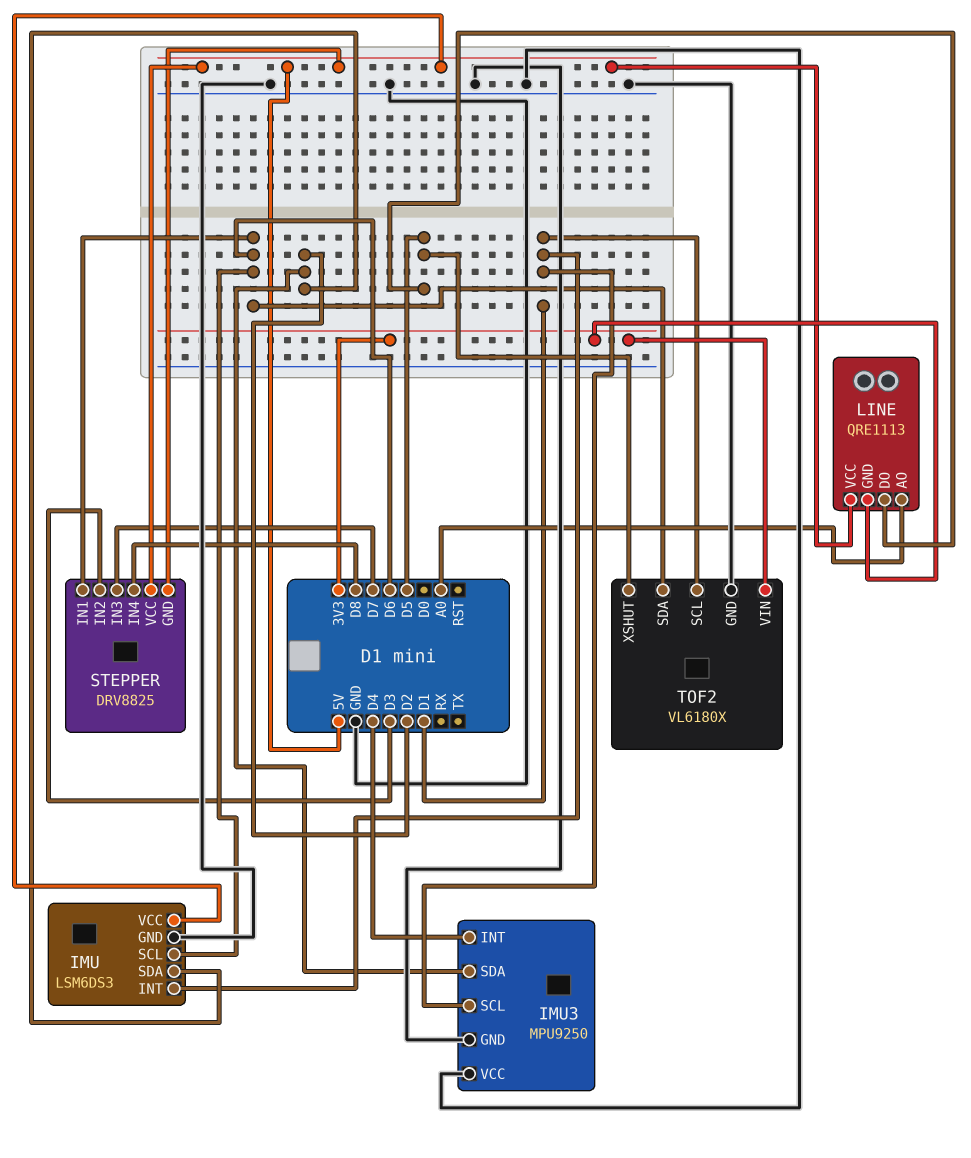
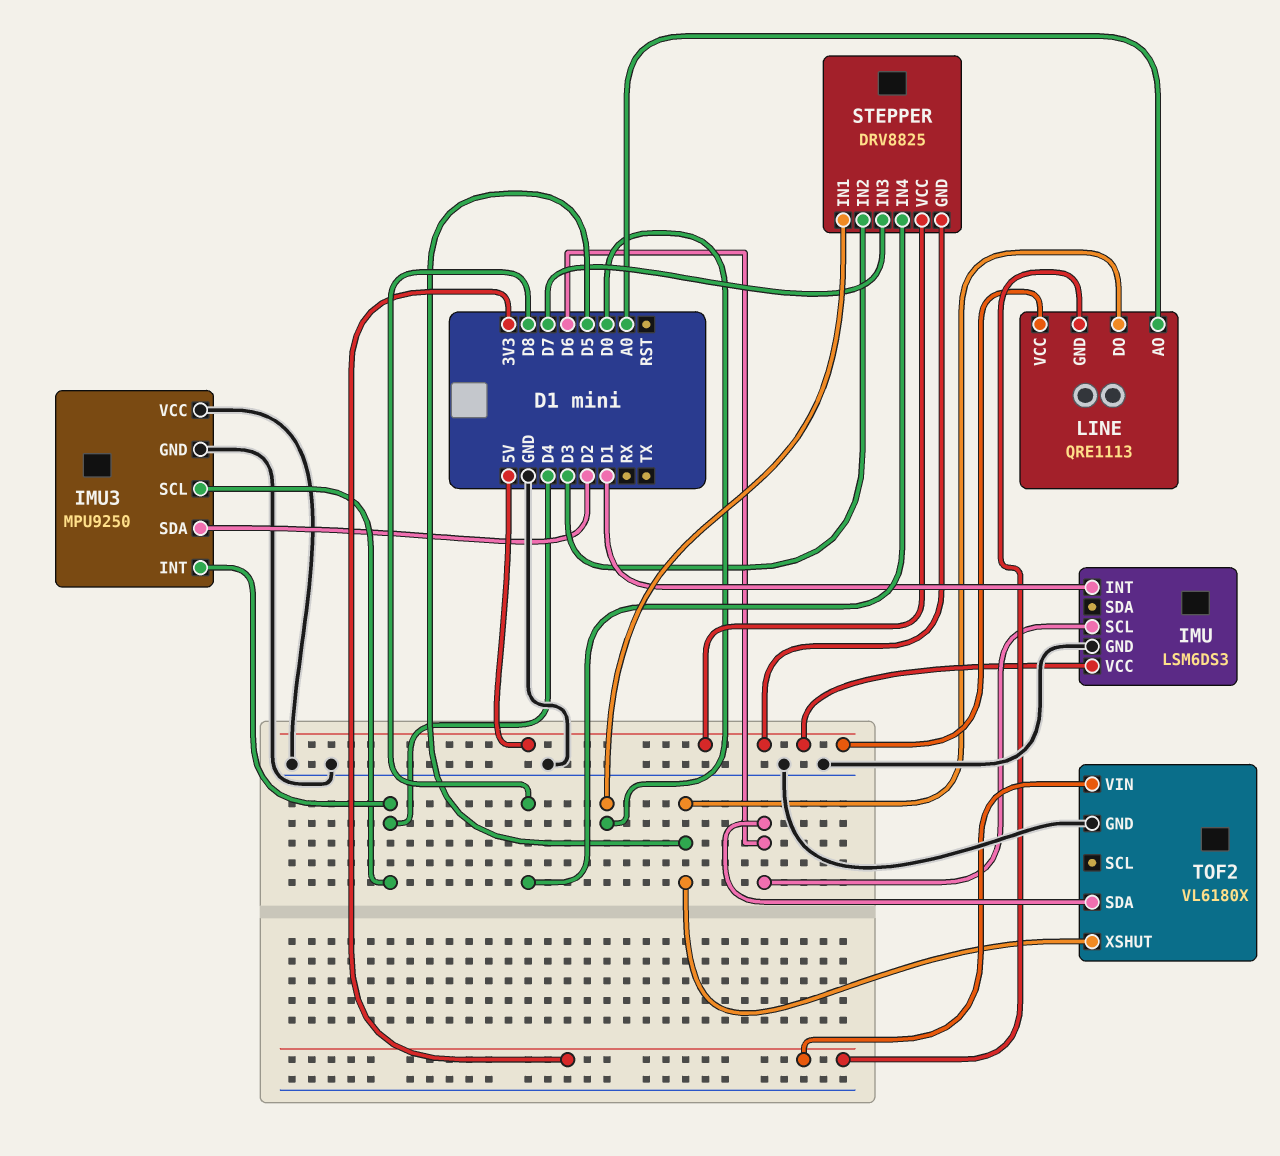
IMU pin SDA: D2 -> none
IMU3 pin SCL: D1 -> D4
STEPPER pin IN1: D6 -> D0
TOF2 pin SCL: D1 -> none

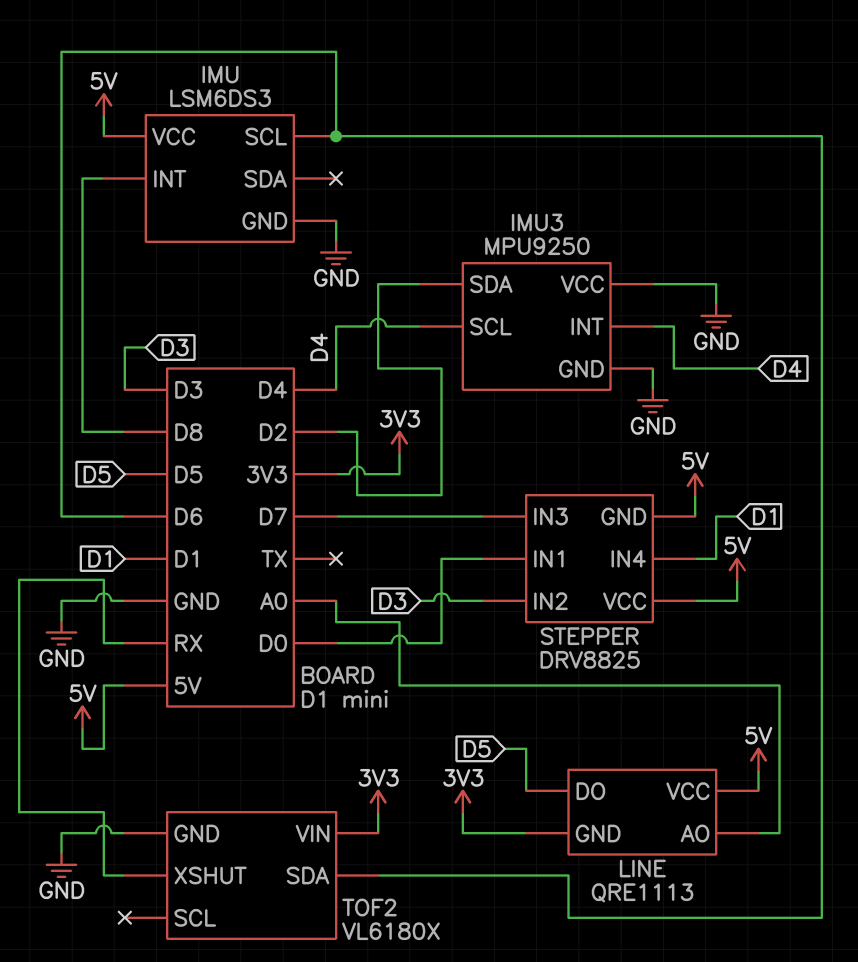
IMU pin INT: D1 -> D8
STEPPER pin IN4: D8 -> D1
TOF2 pin XSHUT: D5 -> RX

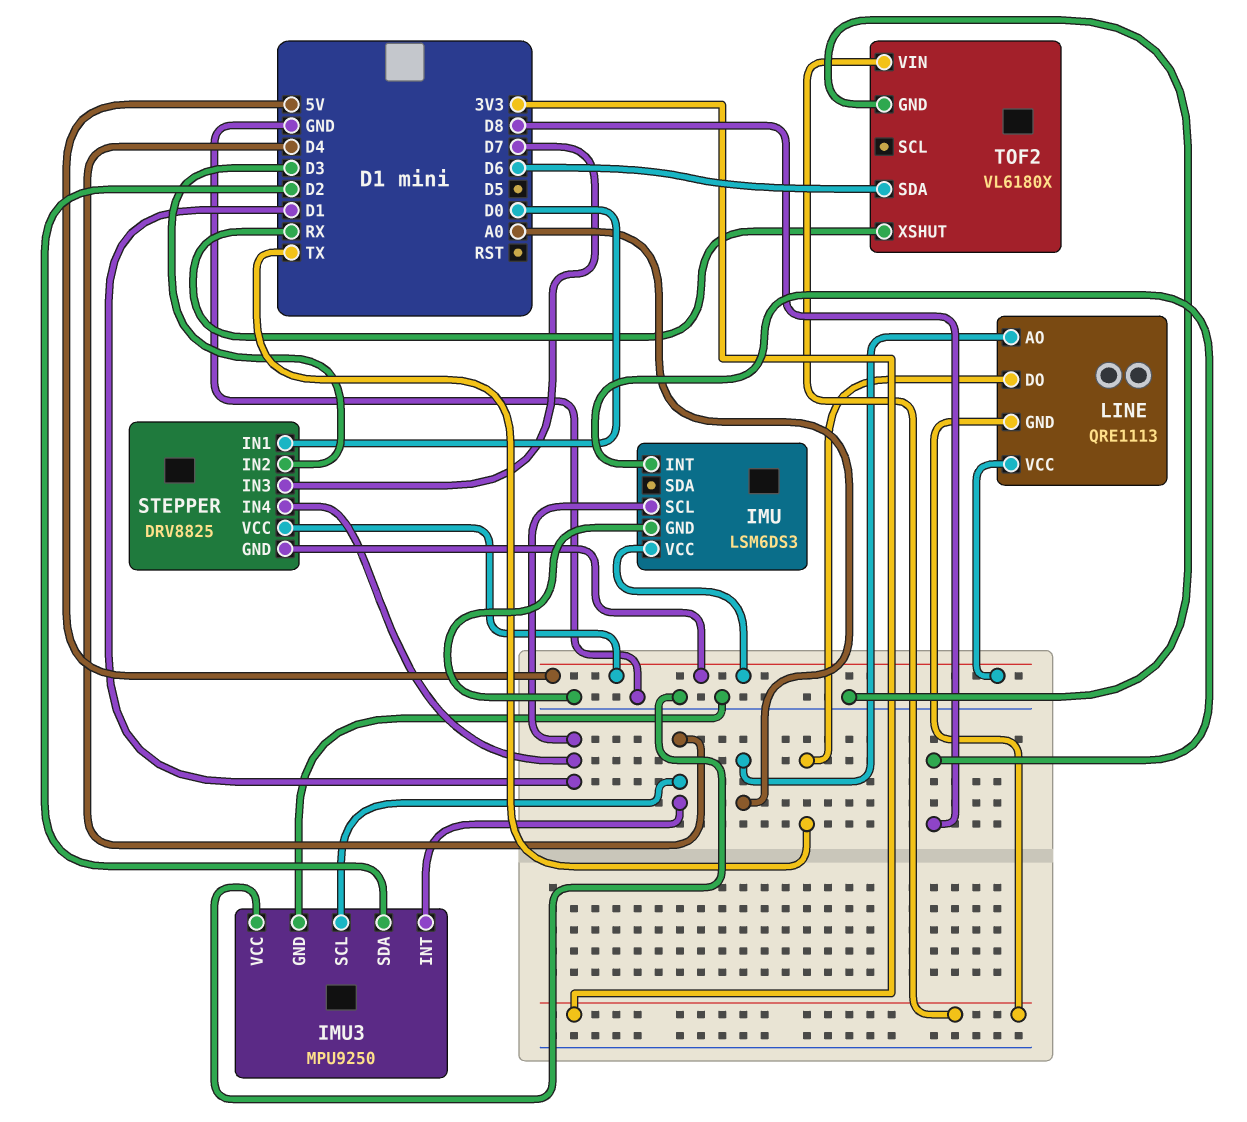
IMU pin SCL: D6 -> D1
LINE pin DO: D5 -> TX

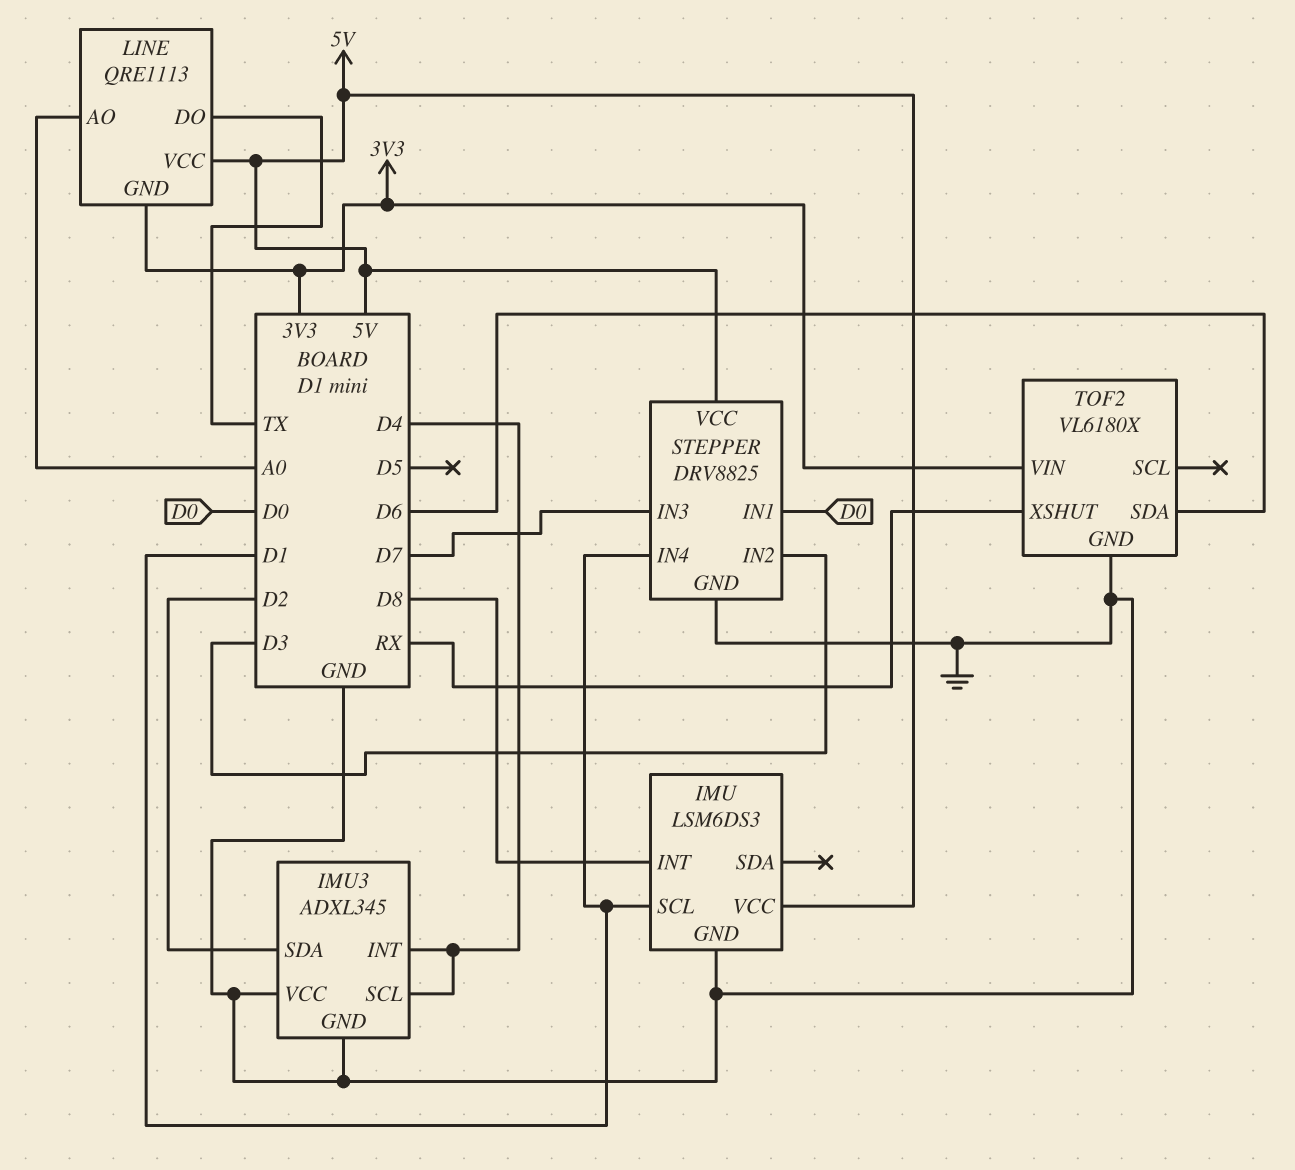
IMU3: MPU9250 -> ADXL345
STEPPER pin GND: 5V -> GND

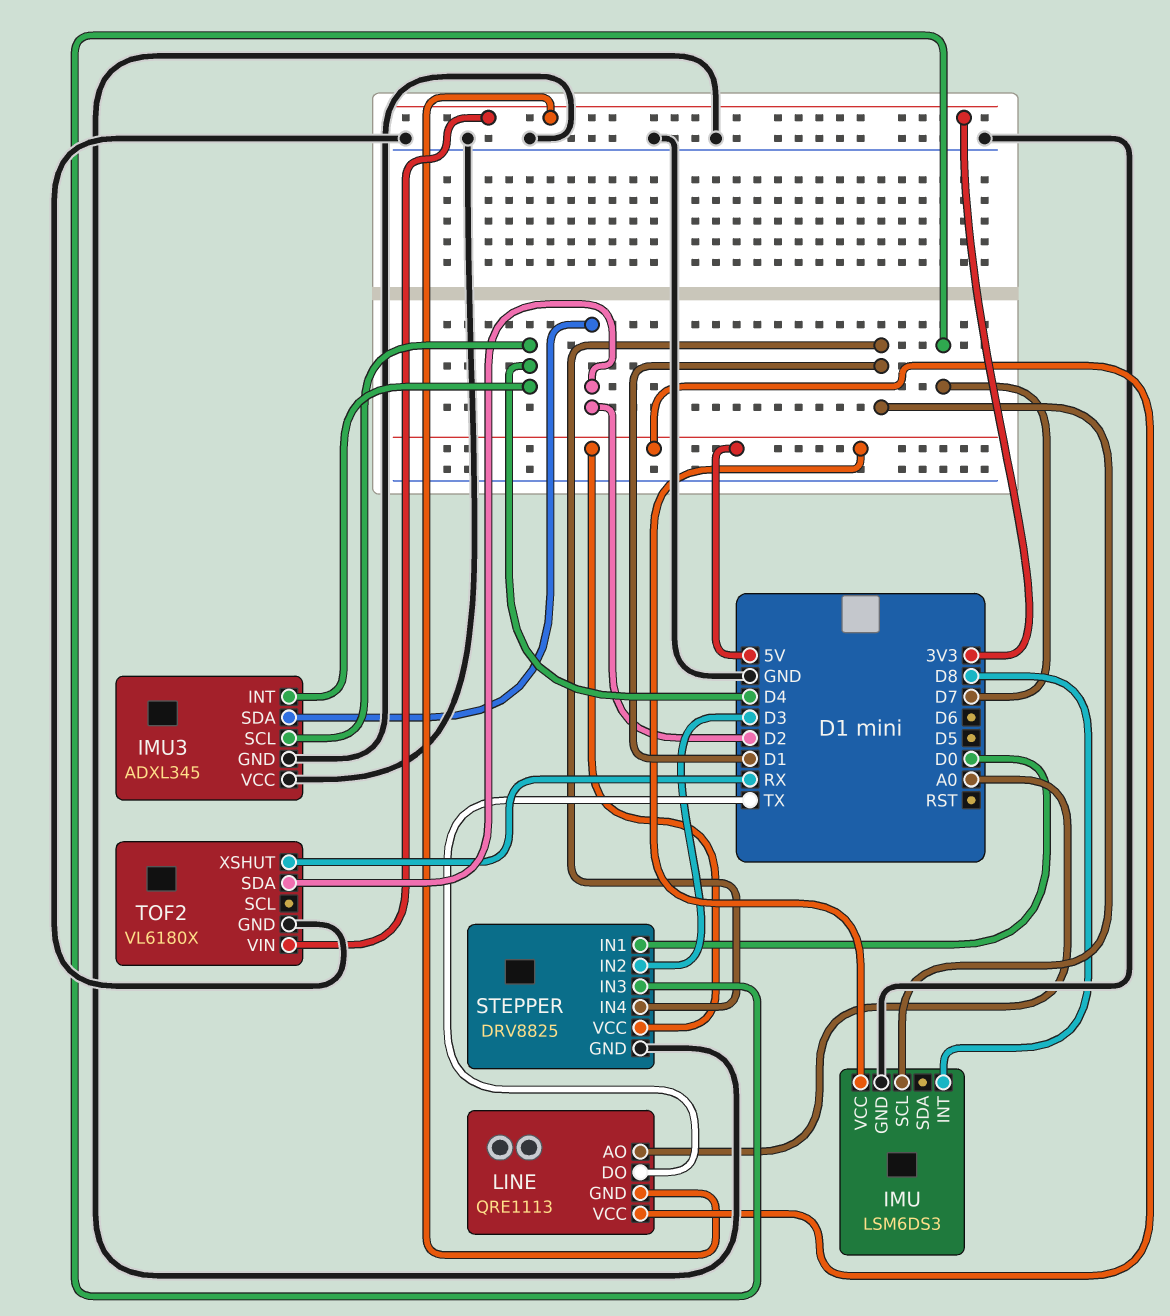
TOF2 pin SDA: D6 -> D2

